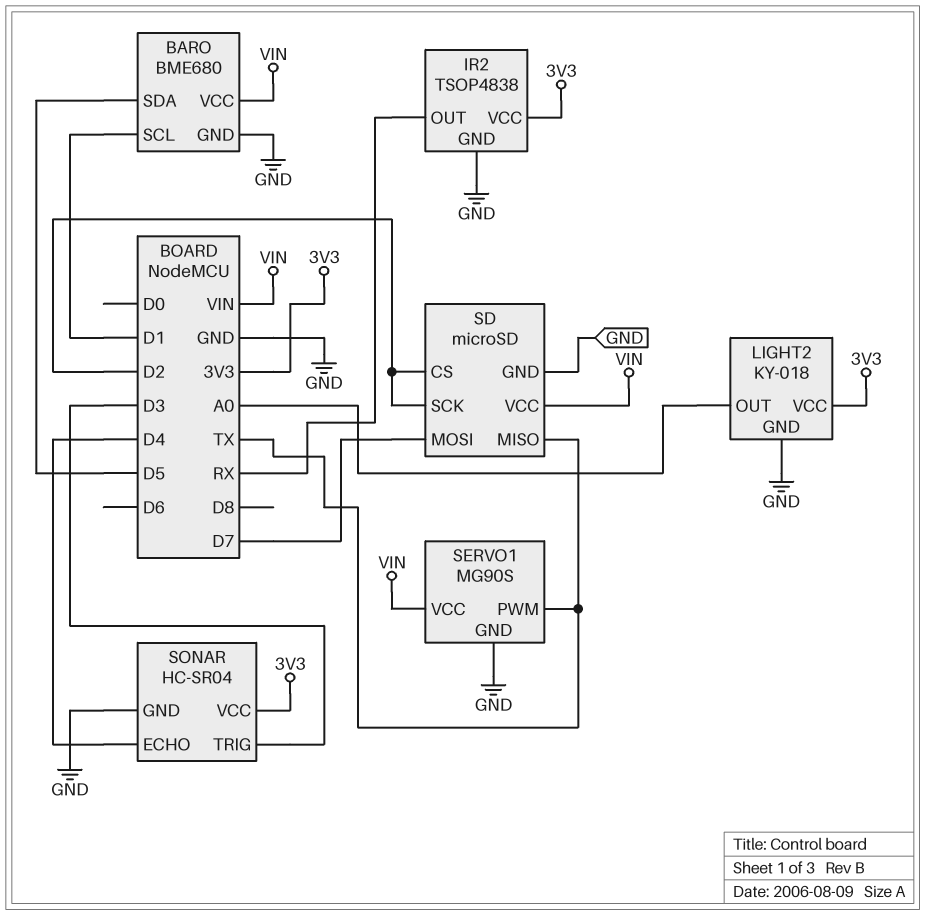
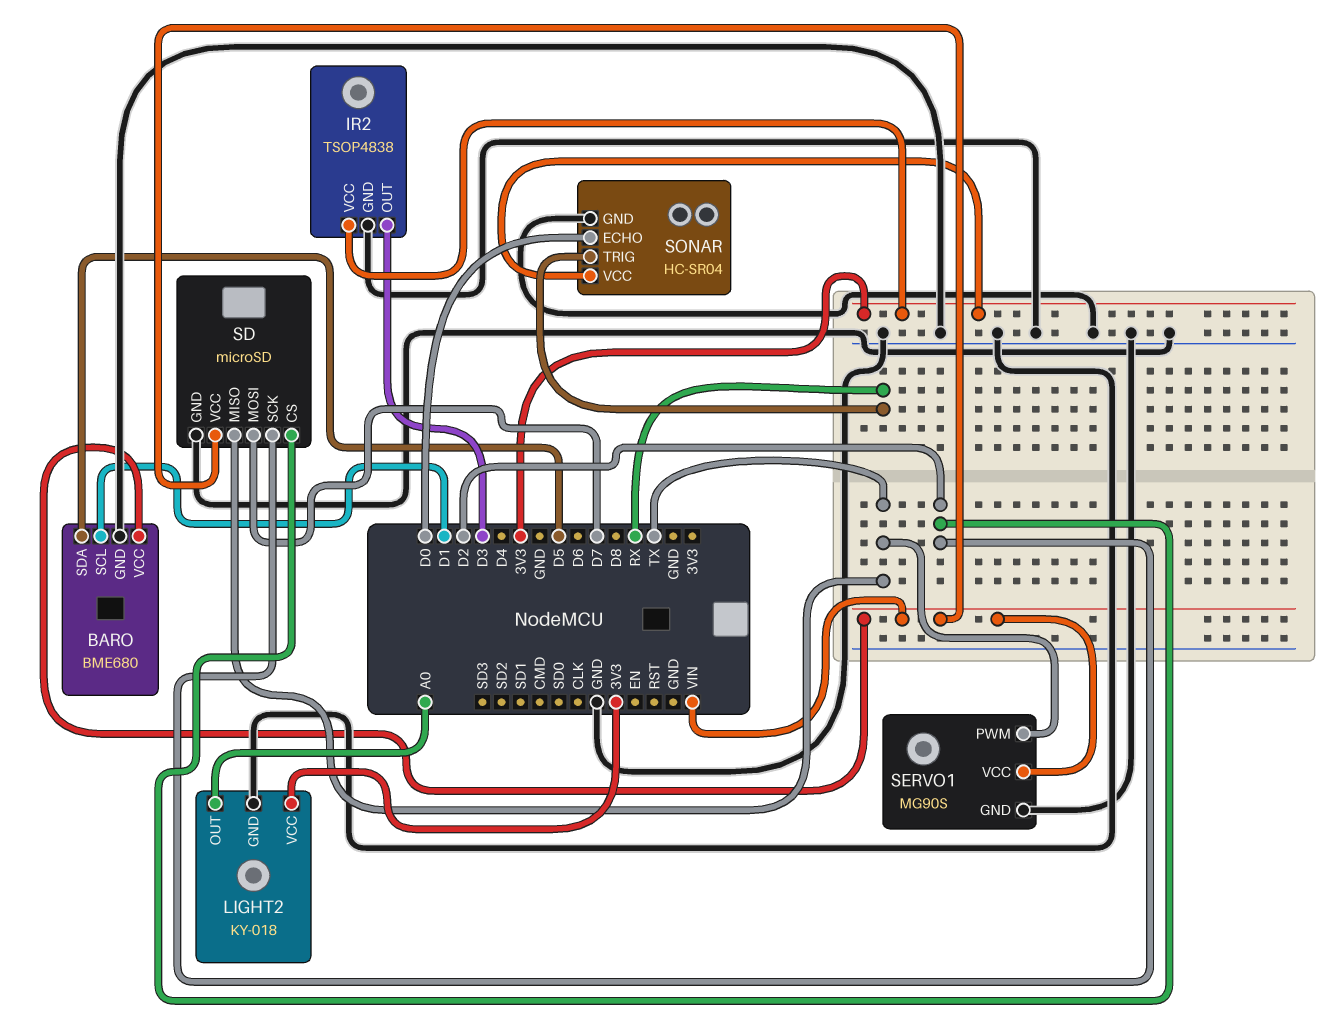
IR2 pin OUT: RX -> D3
SONAR pin ECHO: D4 -> D0
SONAR pin TRIG: D3 -> RX

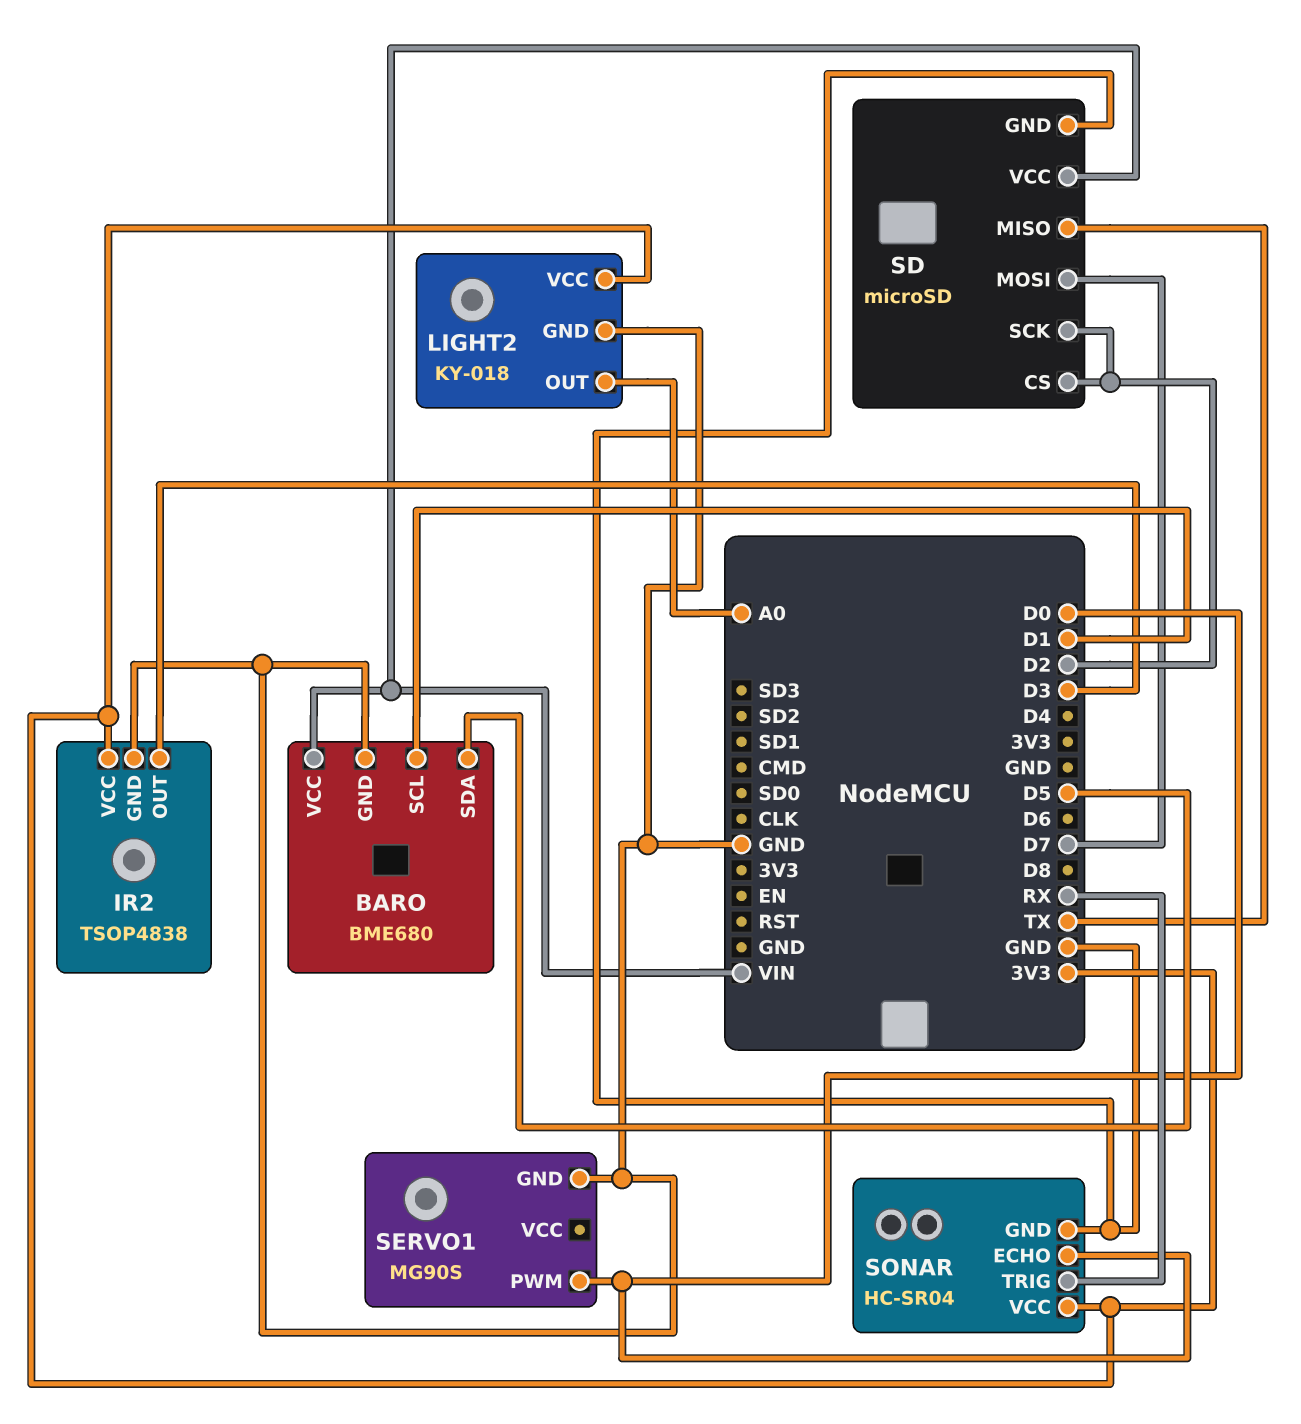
SERVO1 pin PWM: TX -> D0
SERVO1 pin VCC: VIN -> none

